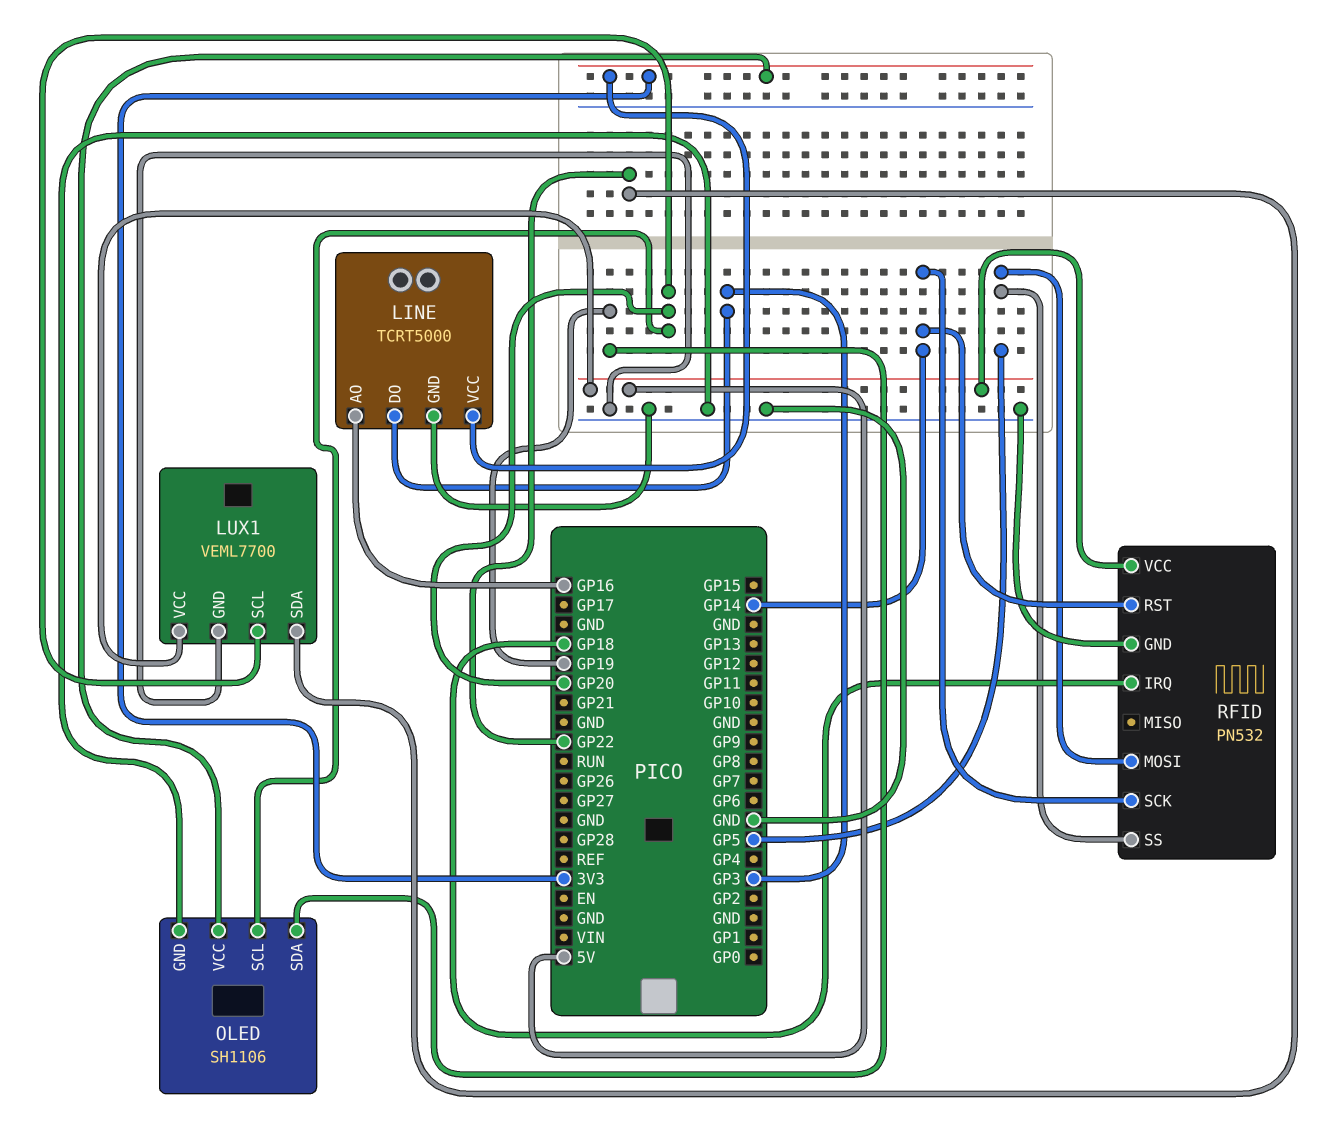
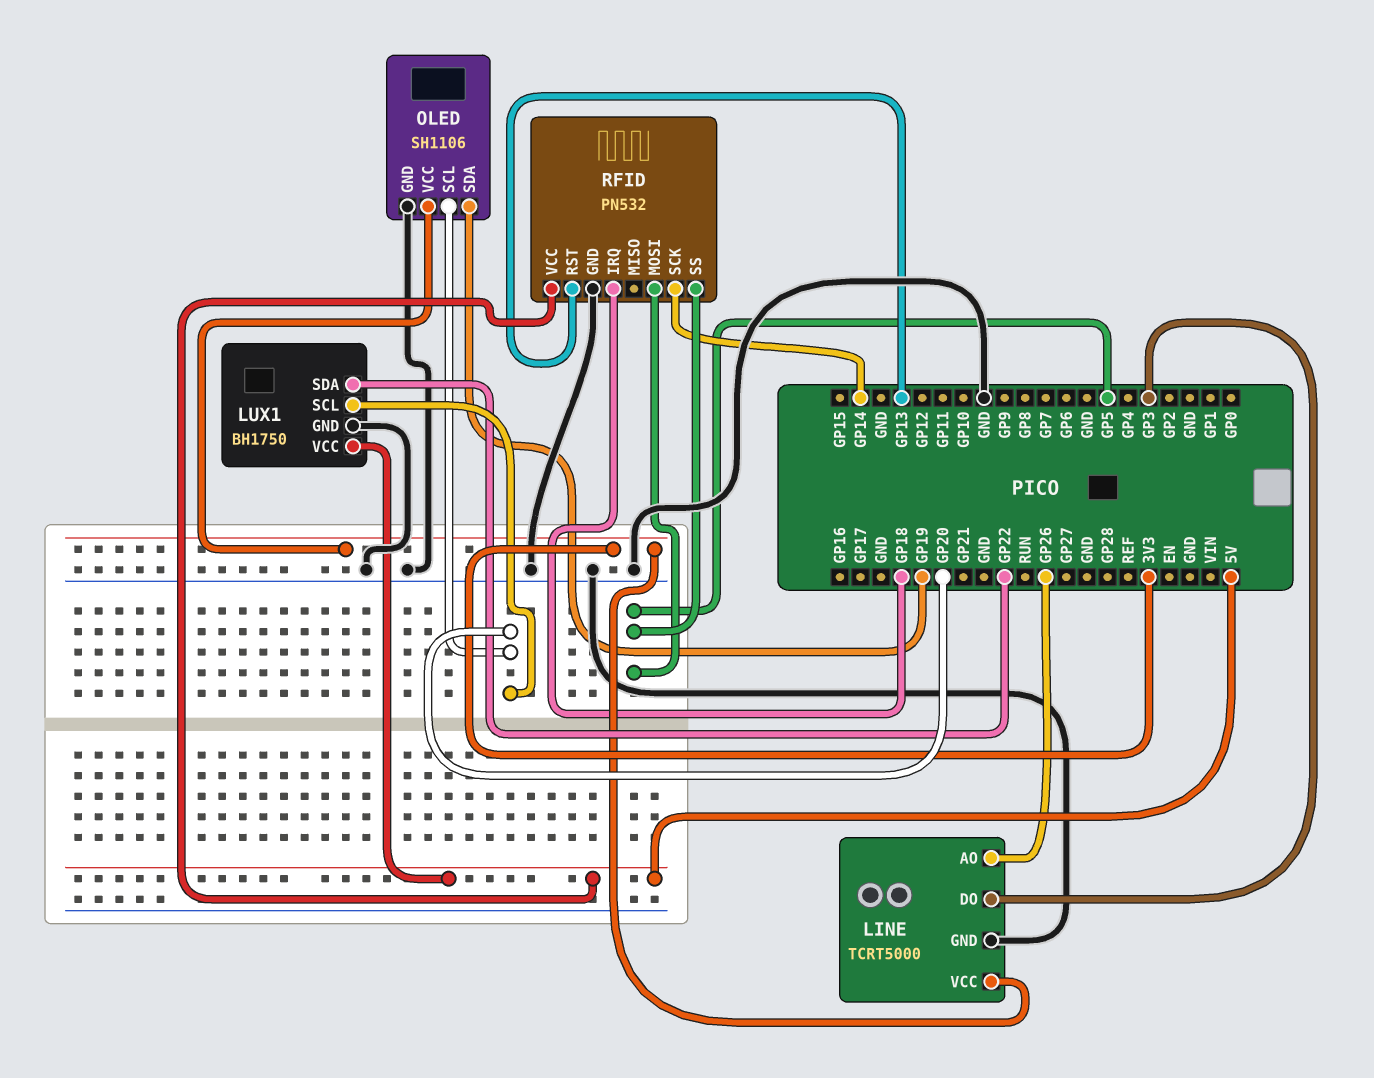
LINE pin AO: GP16 -> GP26
LUX1: VEML7700 -> BH1750
RFID pin RST: GP14 -> GP13

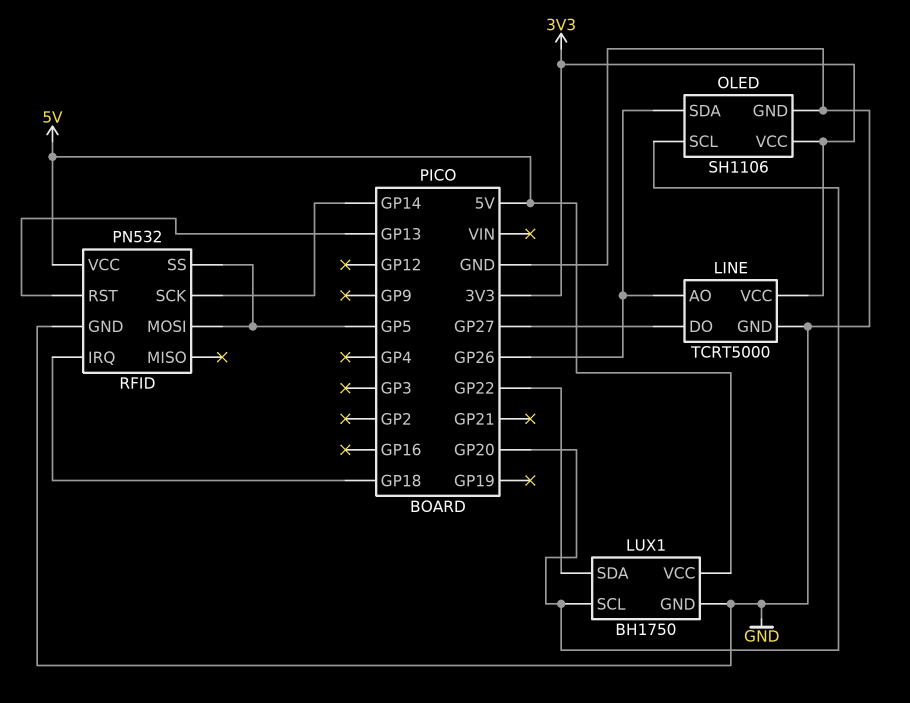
LINE pin DO: GP3 -> GP27
OLED pin SDA: GP19 -> GP26

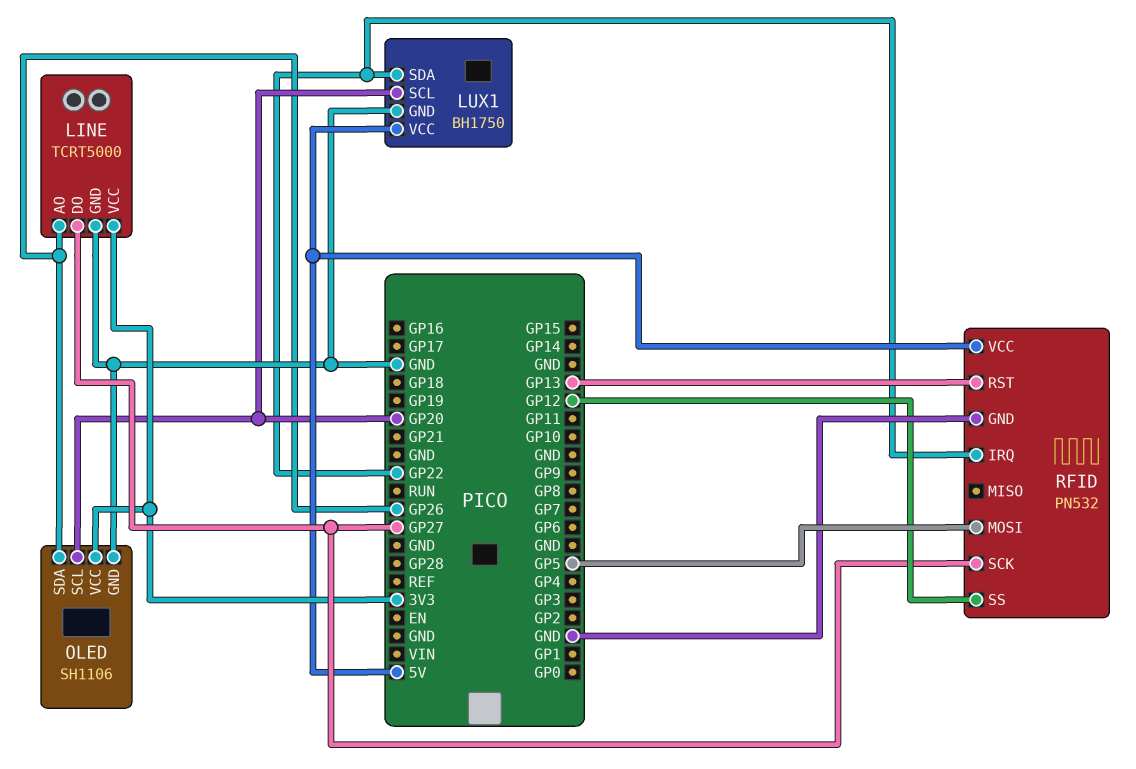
RFID pin IRQ: GP18 -> GP22
RFID pin SCK: GP14 -> GP27
RFID pin SS: GP5 -> GP12

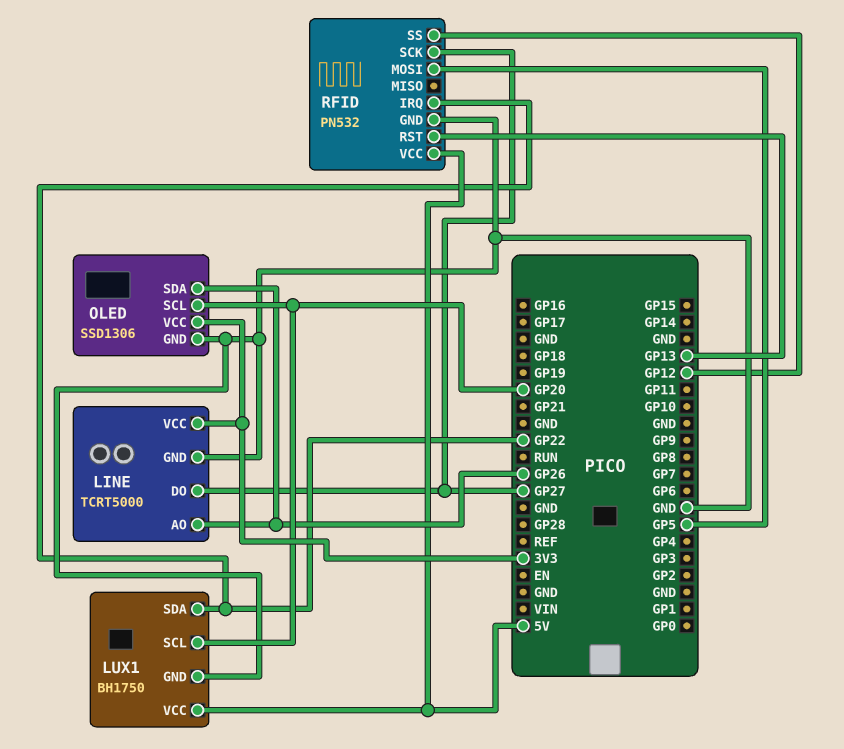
OLED: SH1106 -> SSD1306

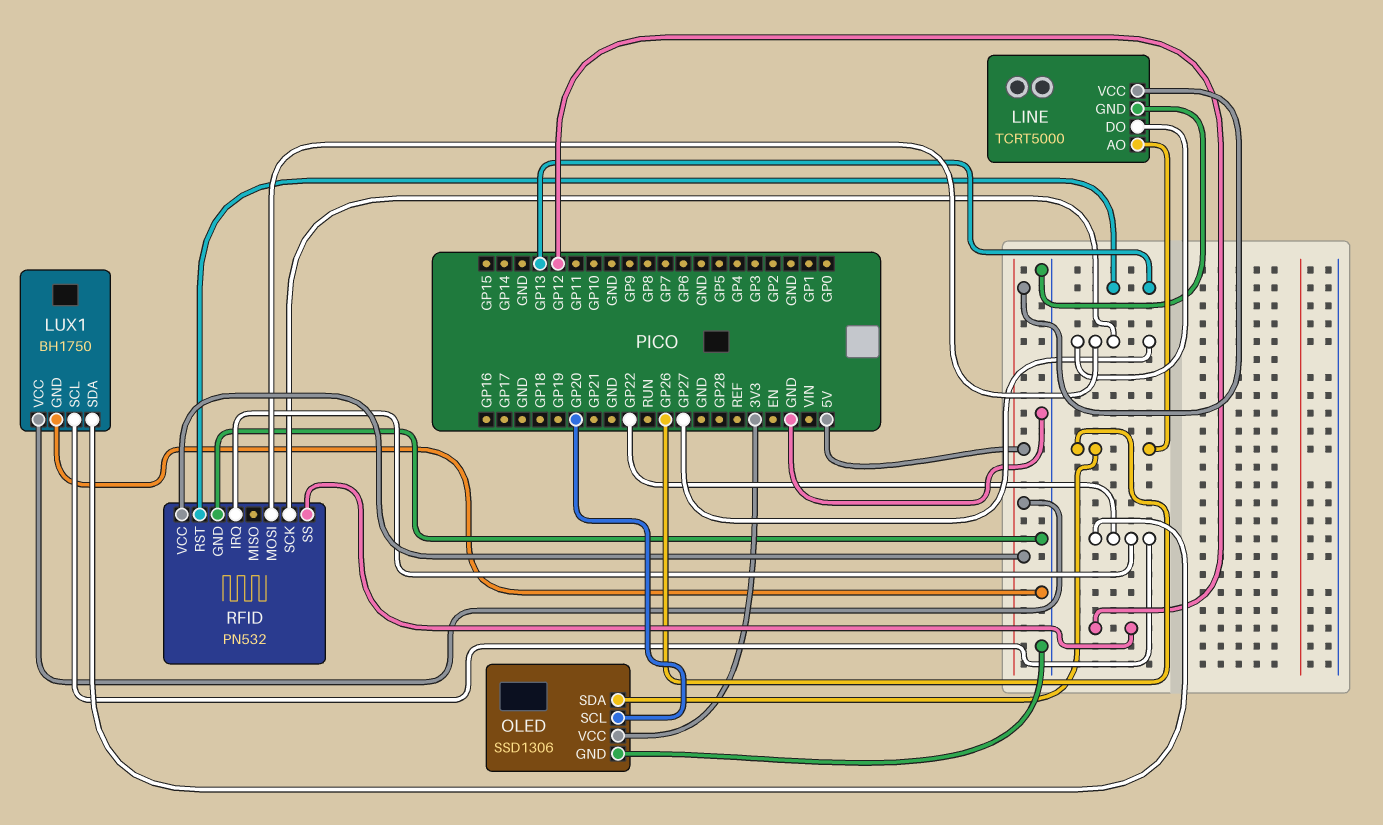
LINE pin VCC: 3V3 -> 5V
LUX1 pin SCL: GP20 -> GP22
RFID pin MOSI: GP5 -> GP27

